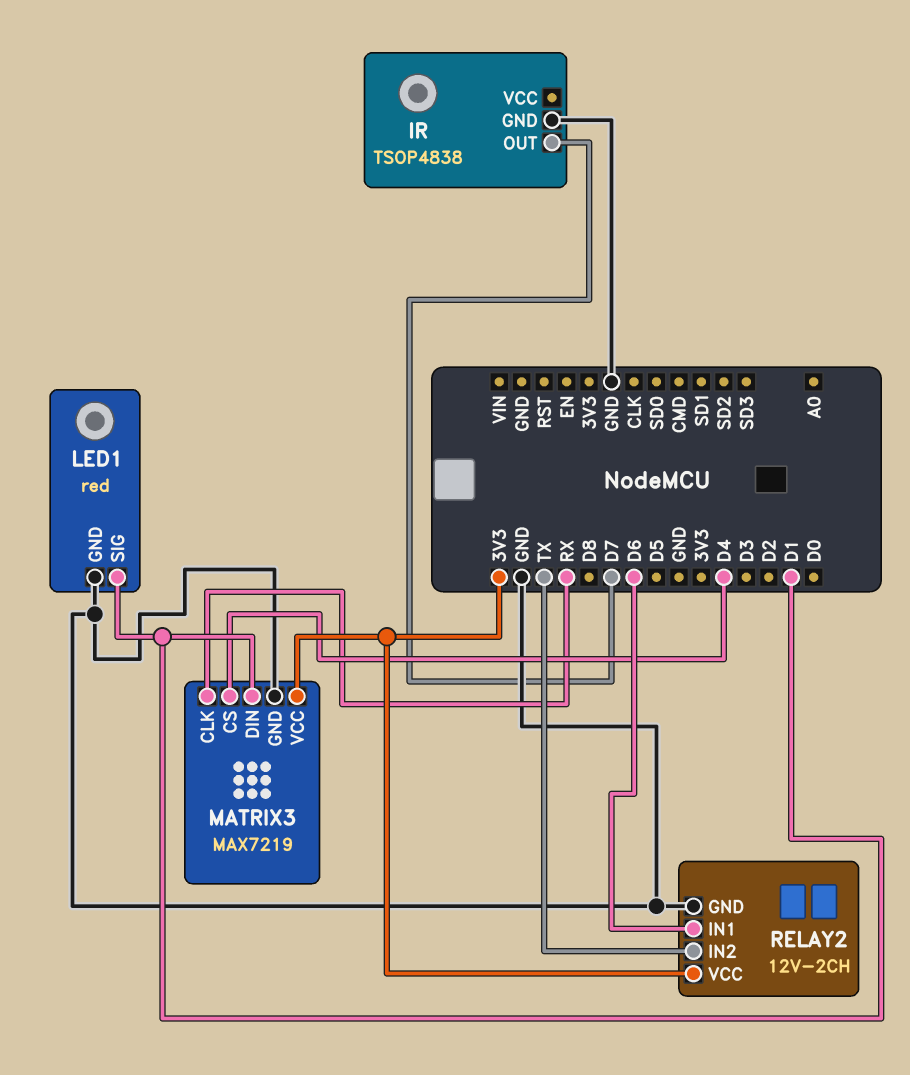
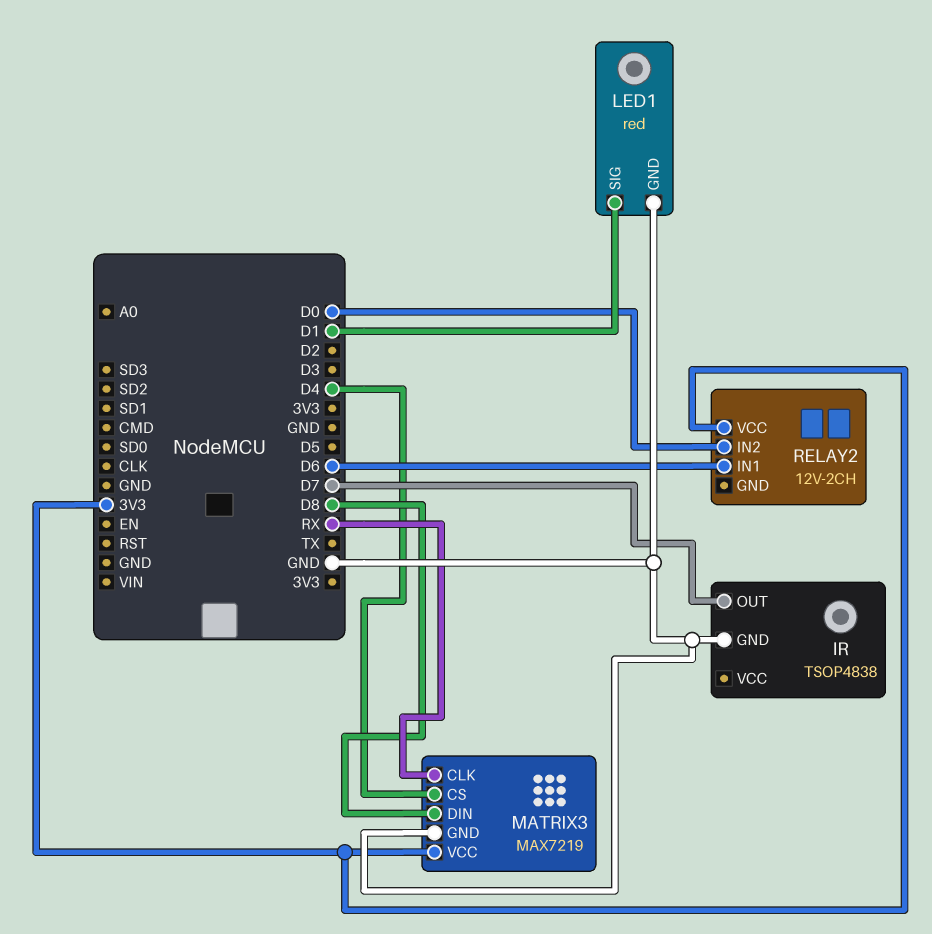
MATRIX3 pin DIN: D1 -> D8
RELAY2 pin GND: GND -> none
RELAY2 pin IN2: TX -> D0

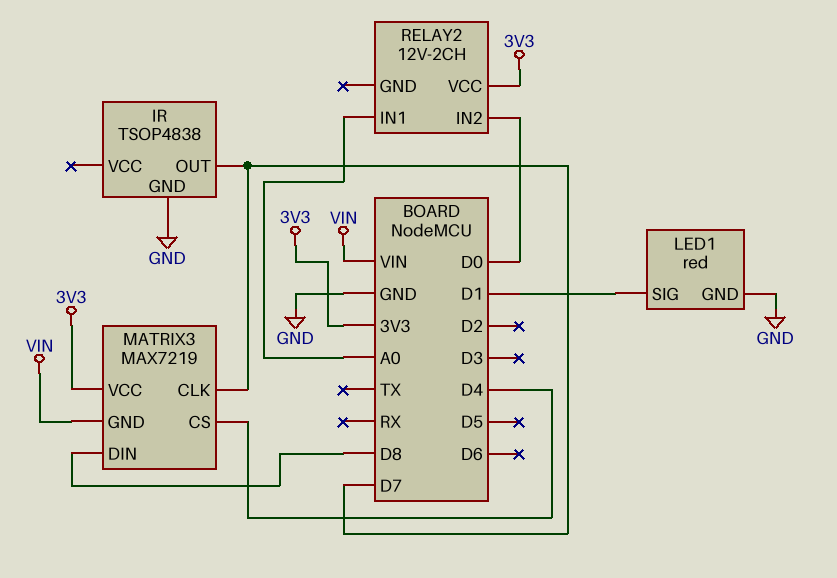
MATRIX3 pin CLK: RX -> D7
MATRIX3 pin GND: GND -> VIN
RELAY2 pin IN1: D6 -> A0

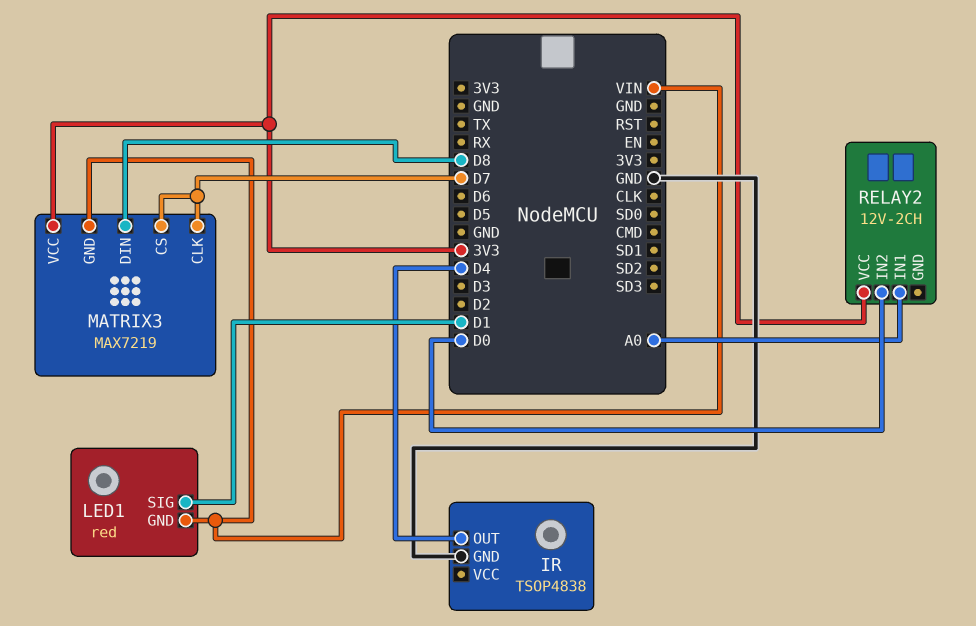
IR pin OUT: D7 -> D4
LED1 pin GND: GND -> VIN
MATRIX3 pin CS: D4 -> D7

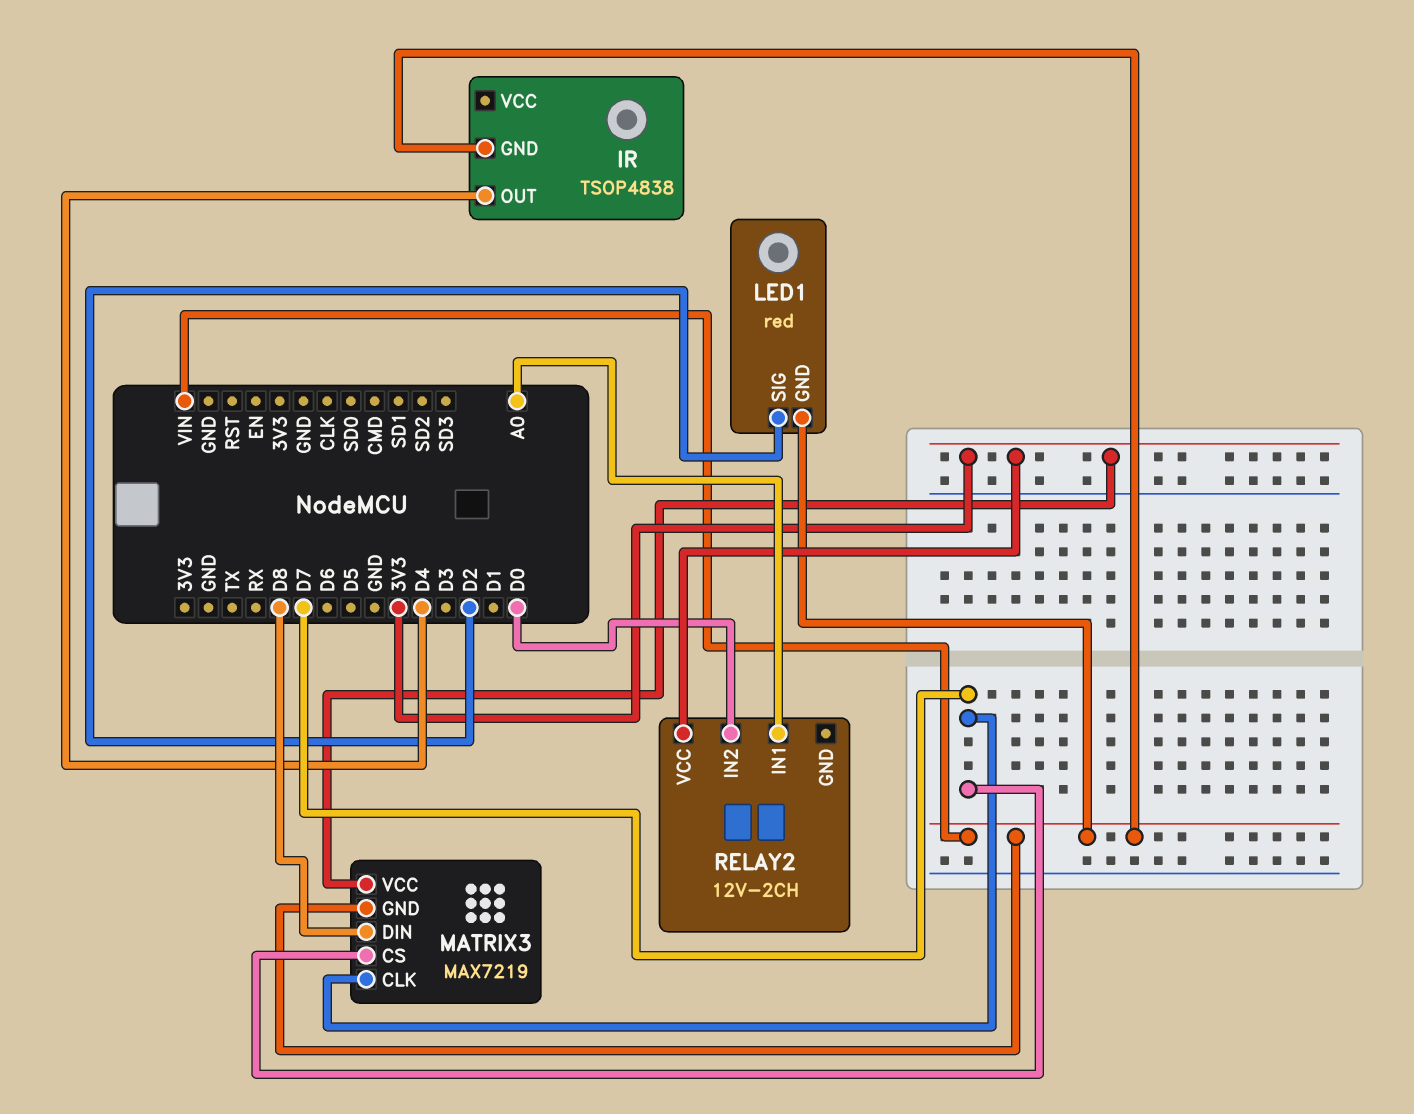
IR pin GND: GND -> VIN
LED1 pin SIG: D1 -> D2

